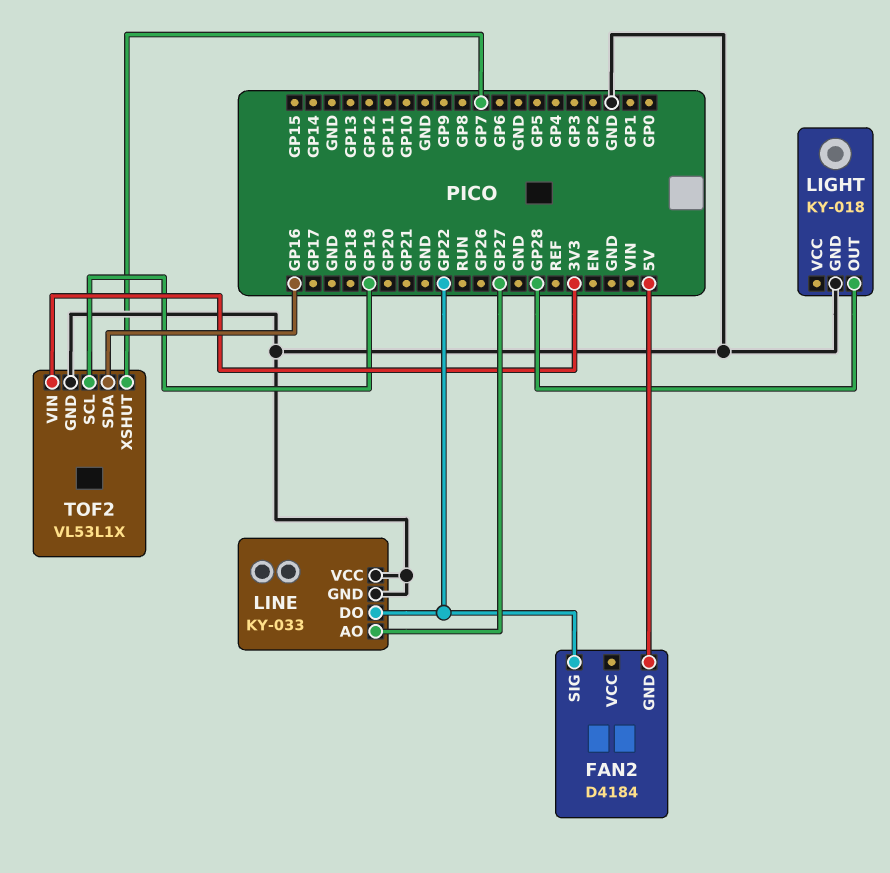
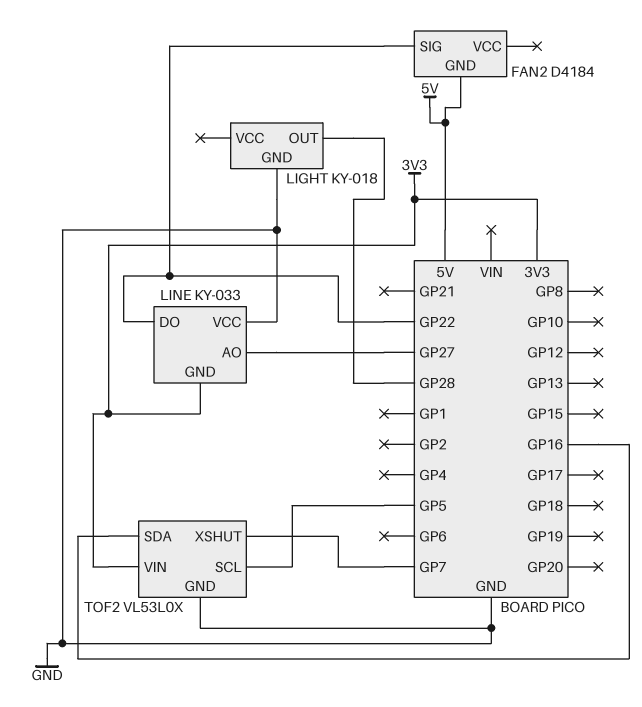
LINE pin GND: GND -> 3V3
TOF2: VL53L1X -> VL53L0X
TOF2 pin SCL: GP19 -> GP5

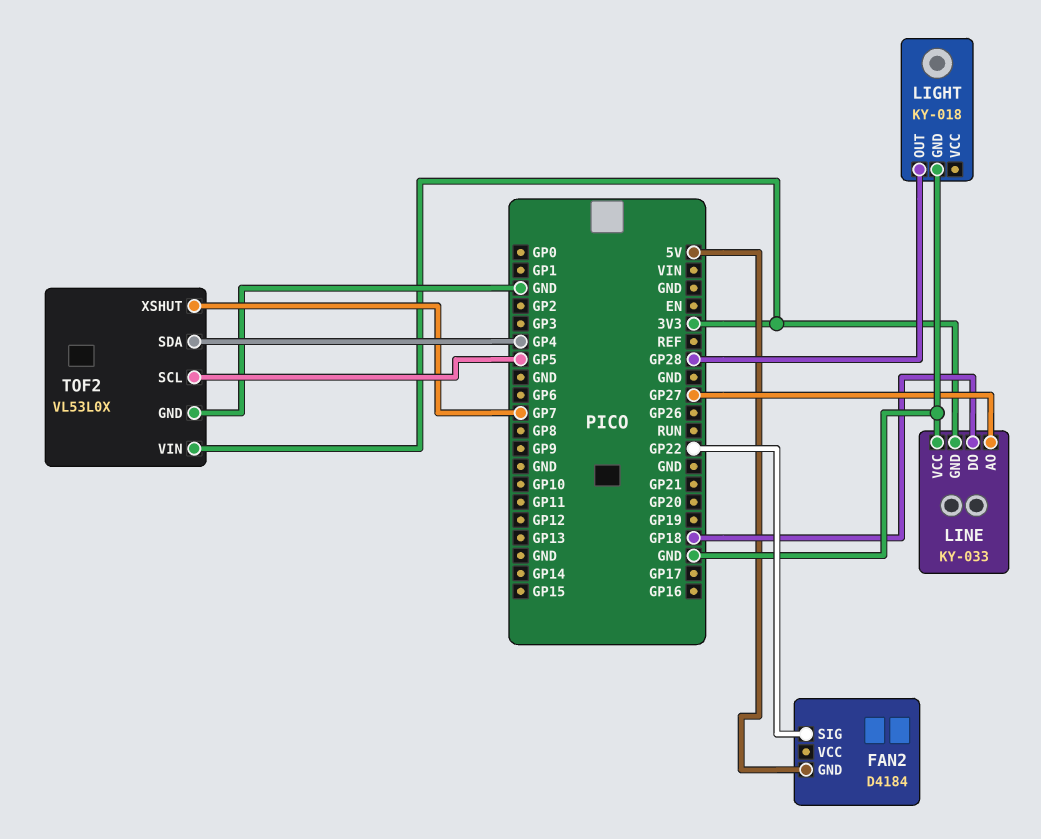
LINE pin DO: GP22 -> GP18
TOF2 pin SDA: GP16 -> GP4

